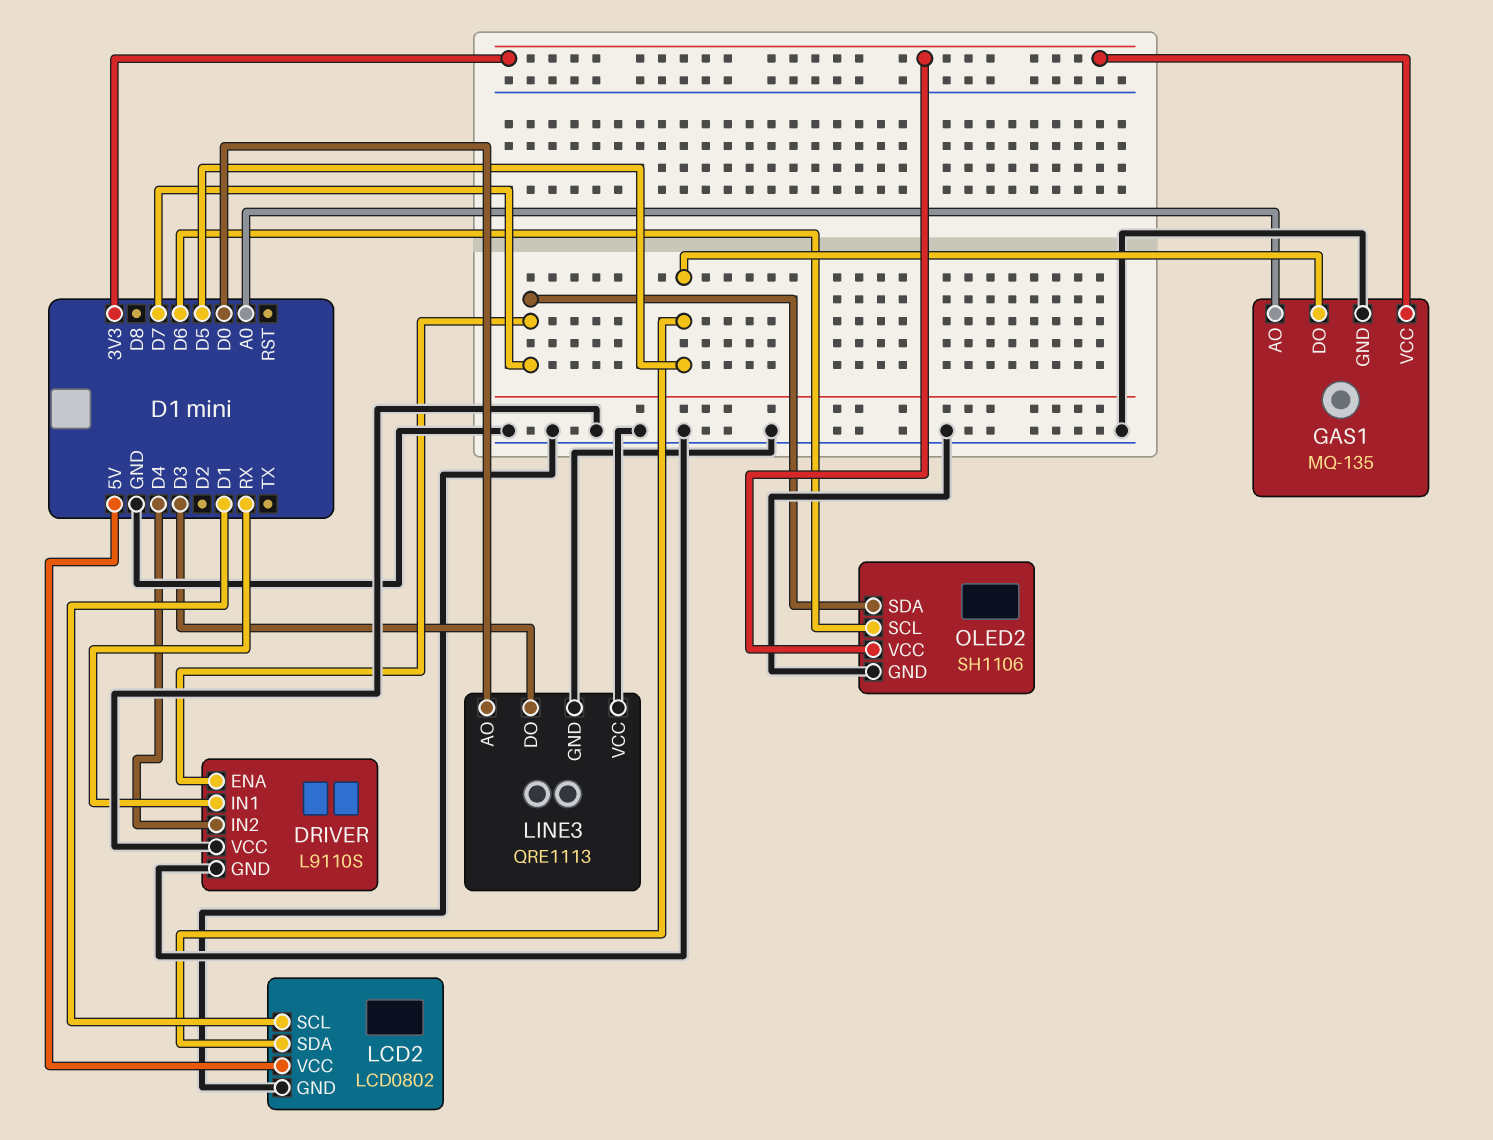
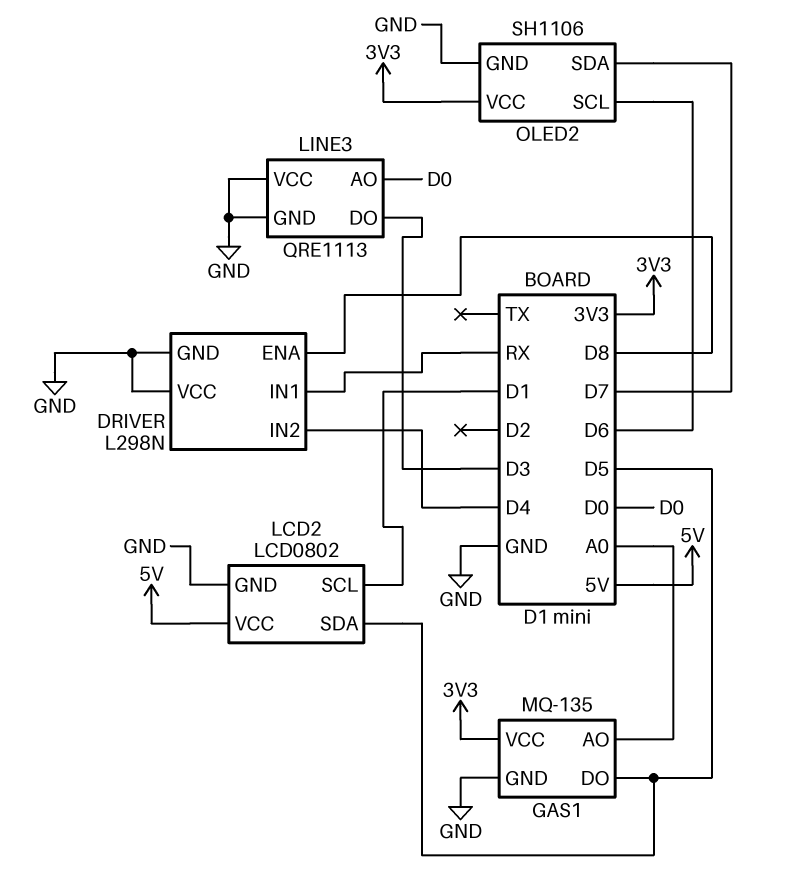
DRIVER: L9110S -> L298N
DRIVER pin ENA: D7 -> D8

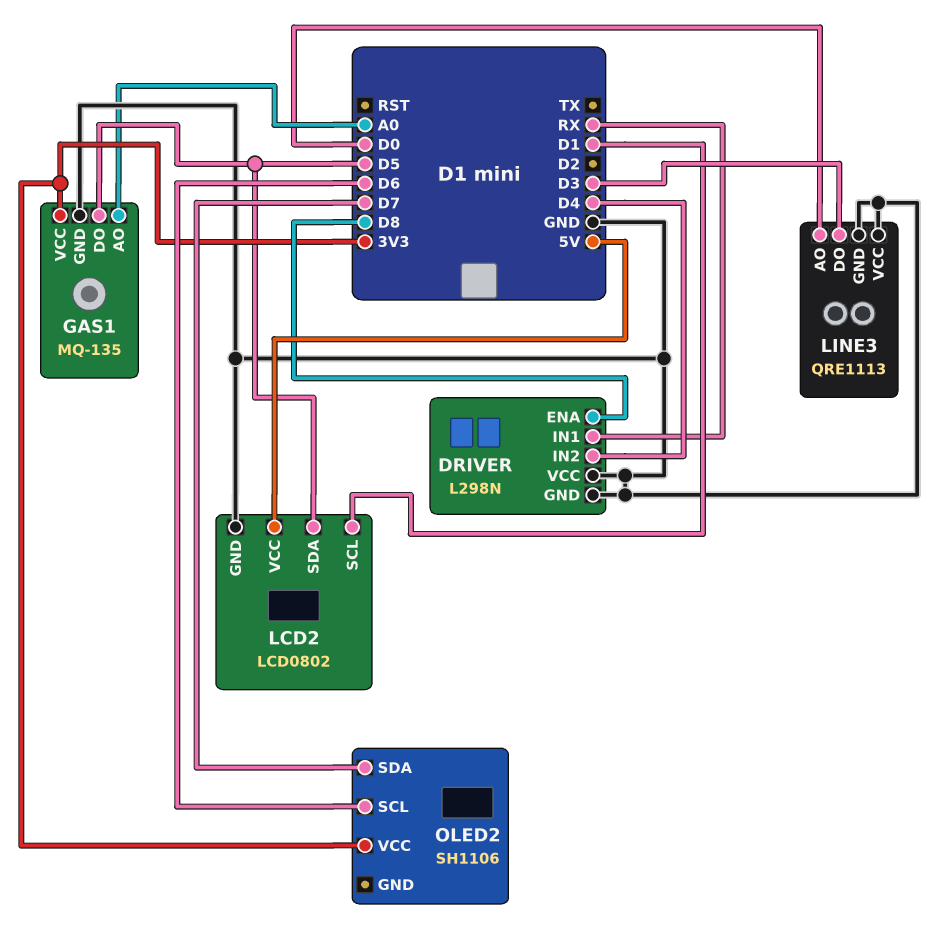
OLED2 pin GND: GND -> none

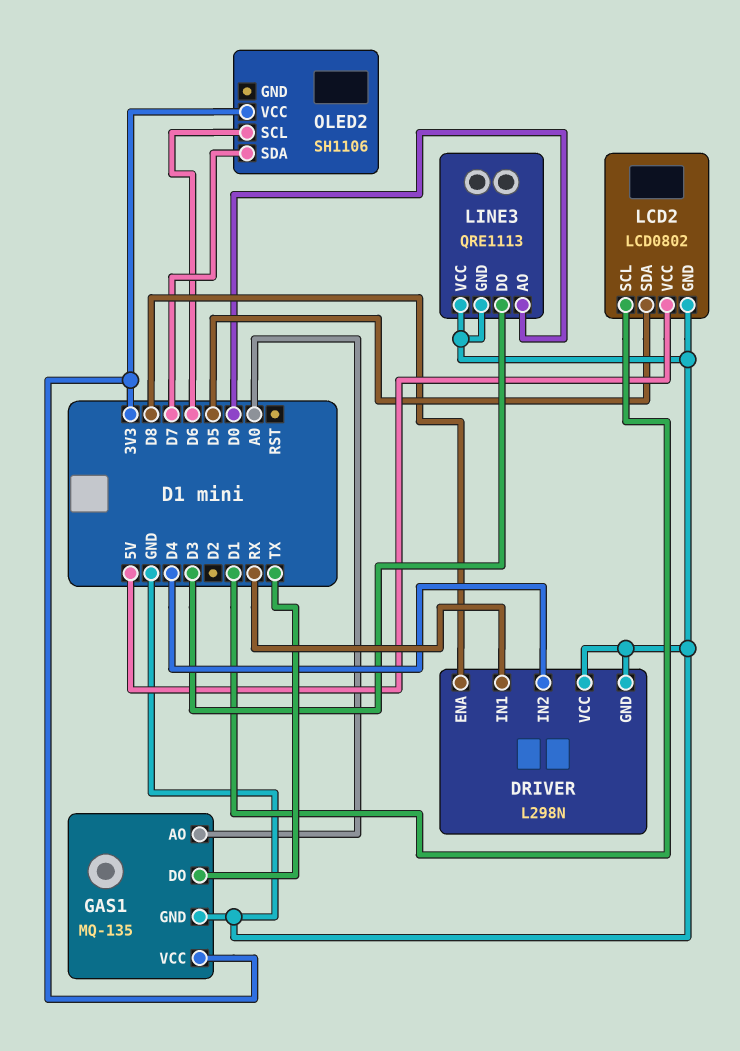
GAS1 pin DO: D5 -> TX

